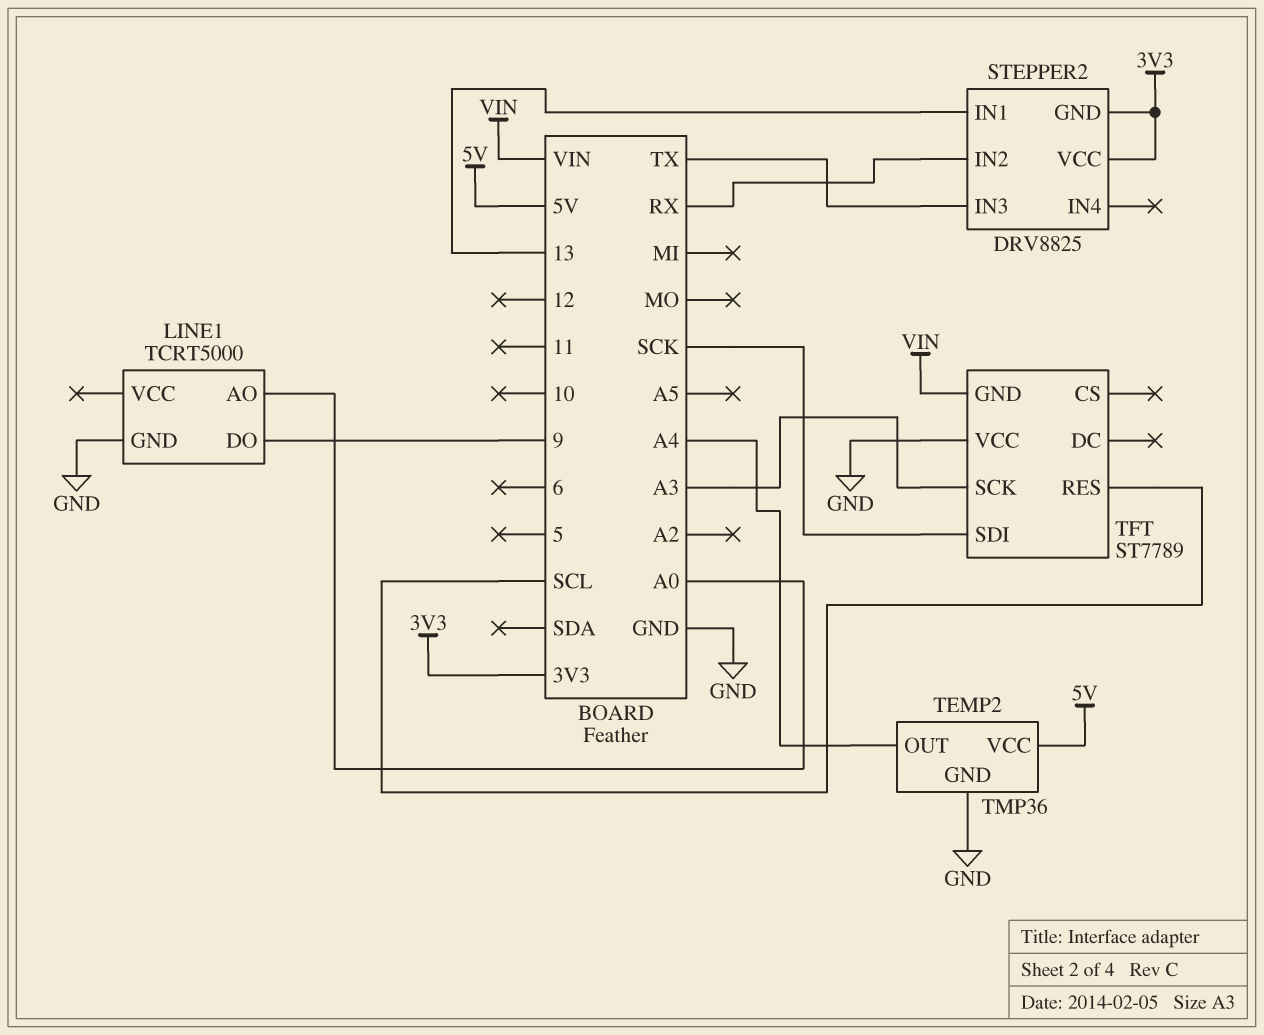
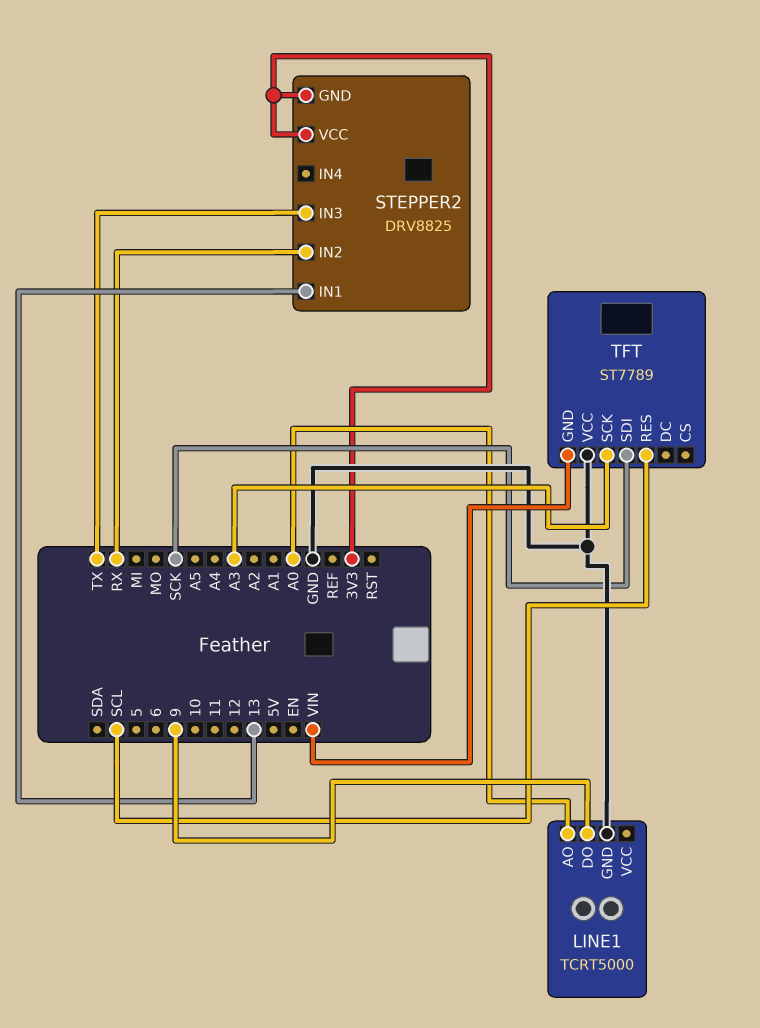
TEMP2: TMP36 -> none
TEMP2 pin GND: GND -> none
TEMP2 pin OUT: A4 -> none
TEMP2 pin VCC: 5V -> none

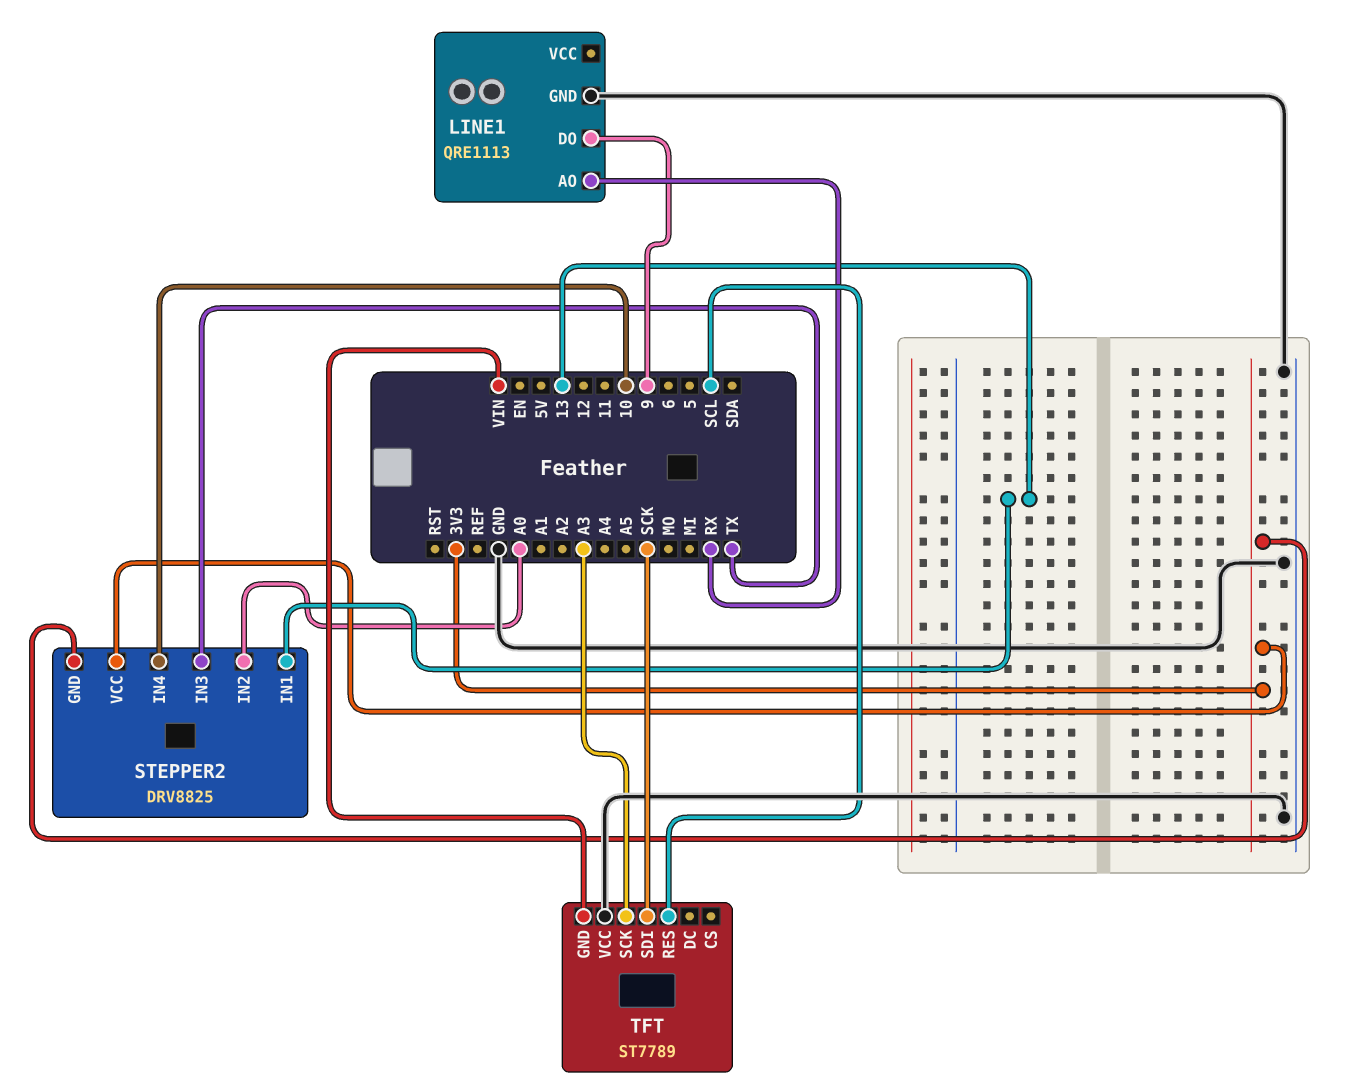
LINE1: TCRT5000 -> QRE1113
LINE1 pin AO: A0 -> RX
STEPPER2 pin IN2: RX -> A0
STEPPER2 pin IN4: none -> 10

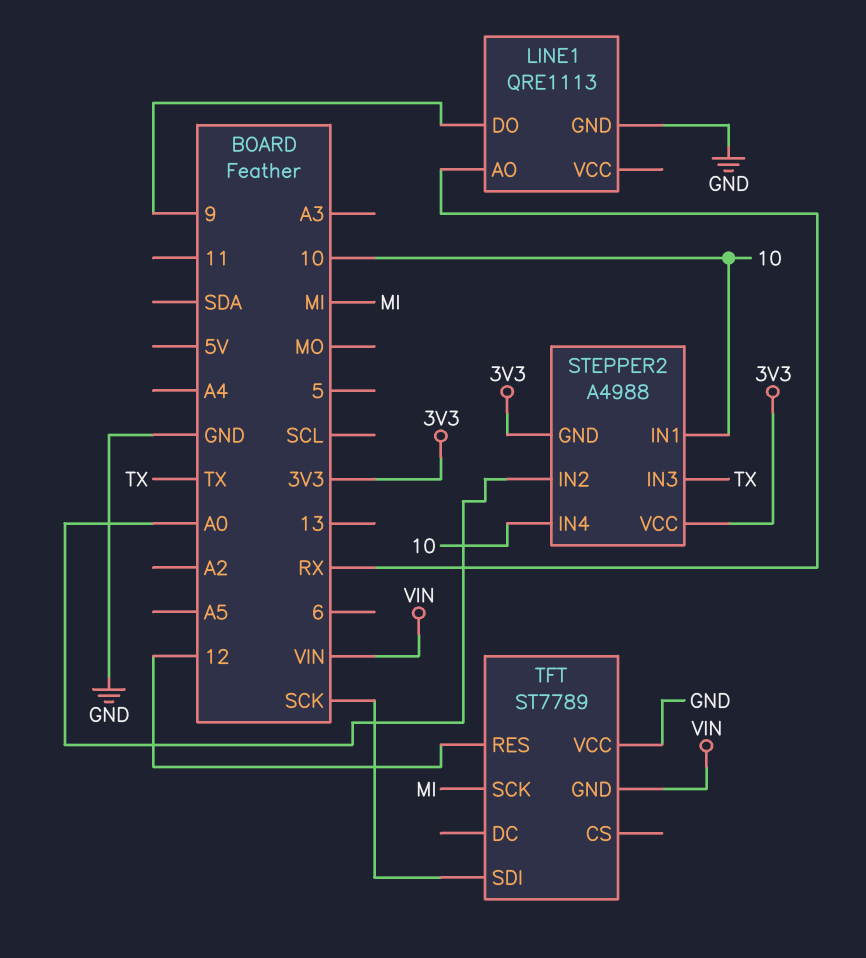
STEPPER2: DRV8825 -> A4988
STEPPER2 pin IN1: 13 -> 10
TFT pin RES: SCL -> 12
TFT pin SCK: A3 -> MI

